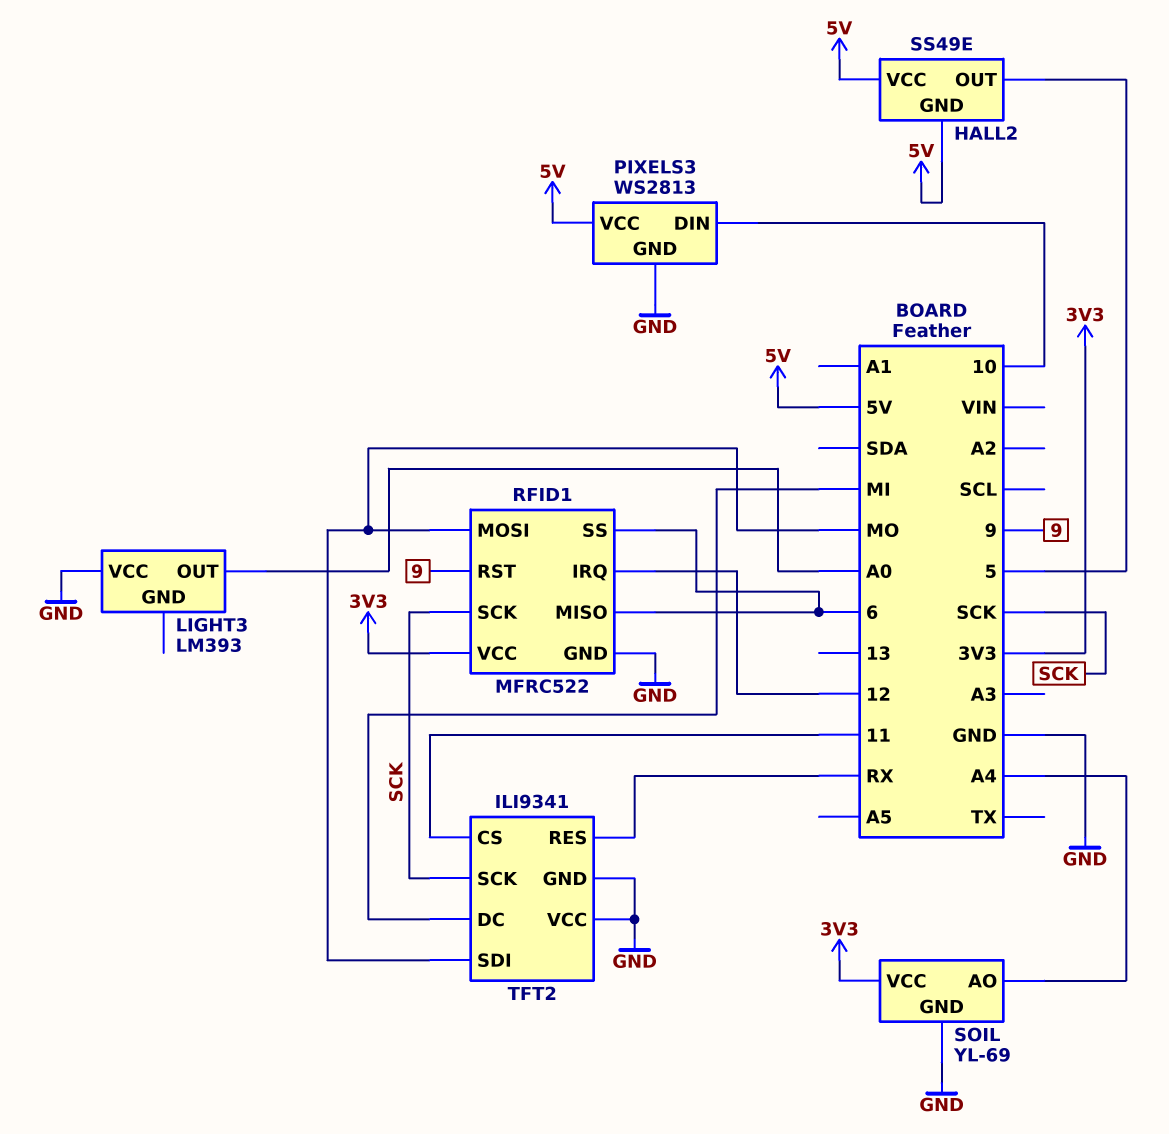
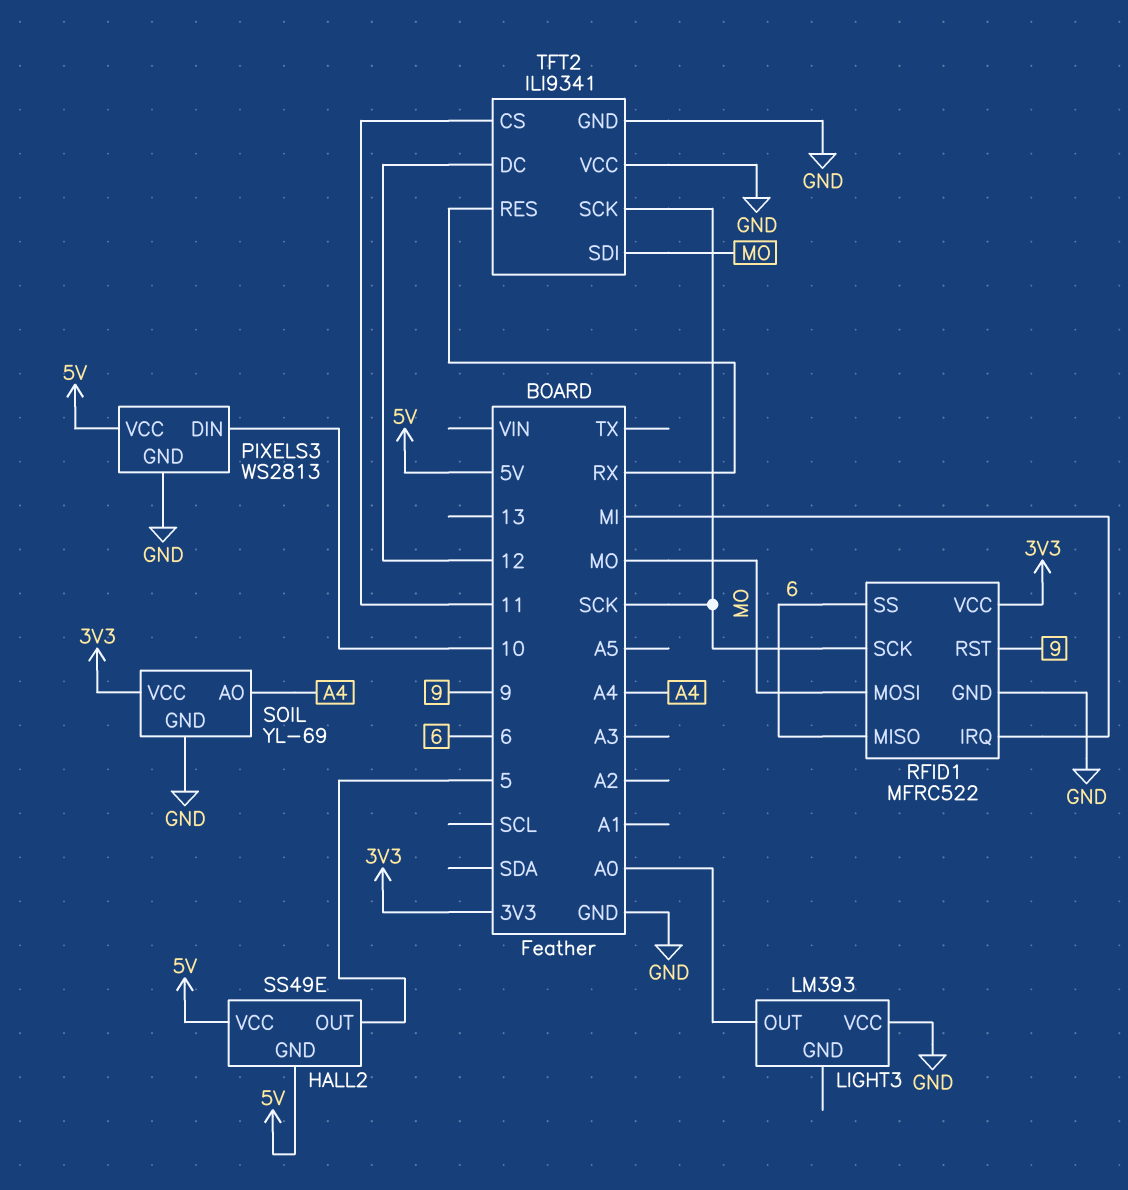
RFID1 pin IRQ: 12 -> MI
TFT2 pin DC: MI -> 12

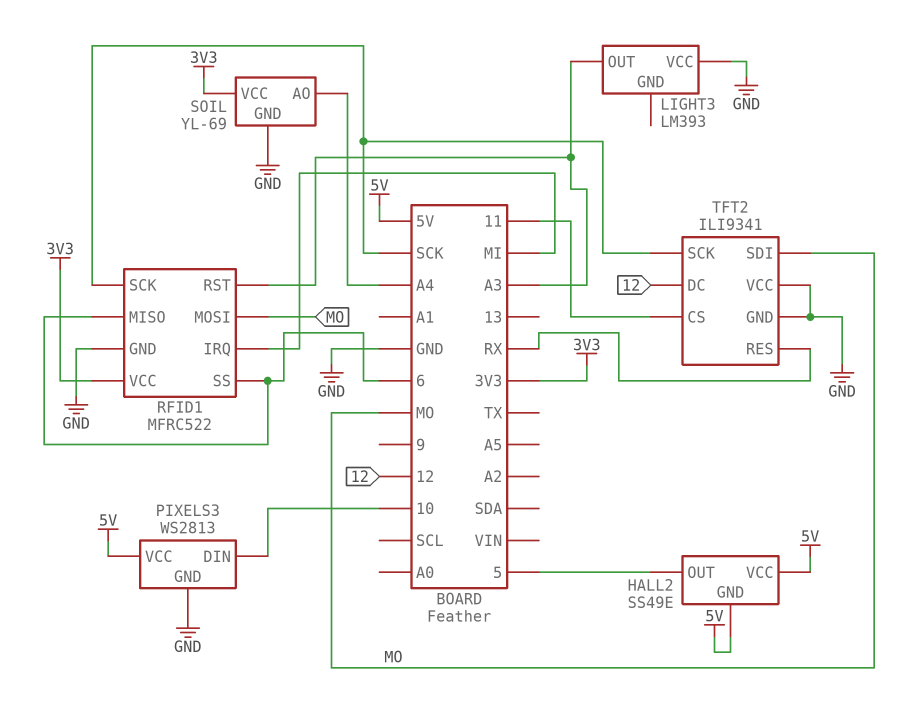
LIGHT3 pin OUT: A0 -> A3
RFID1 pin RST: 9 -> A3

